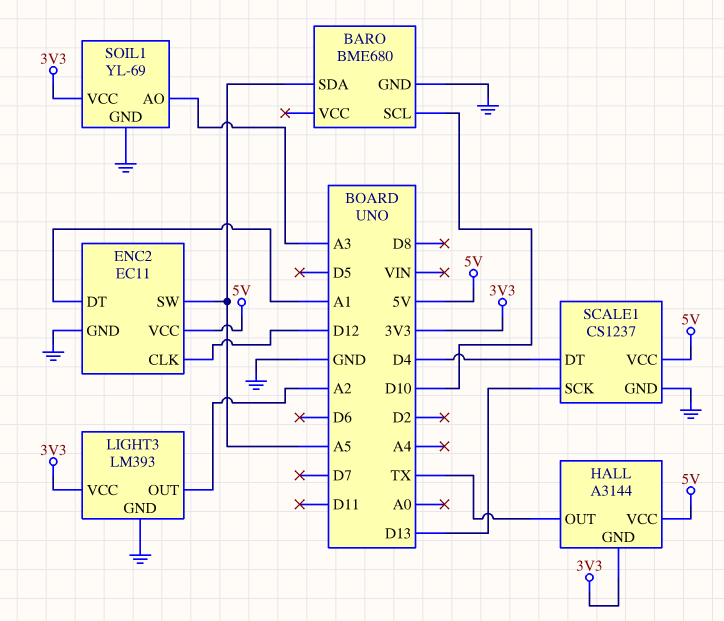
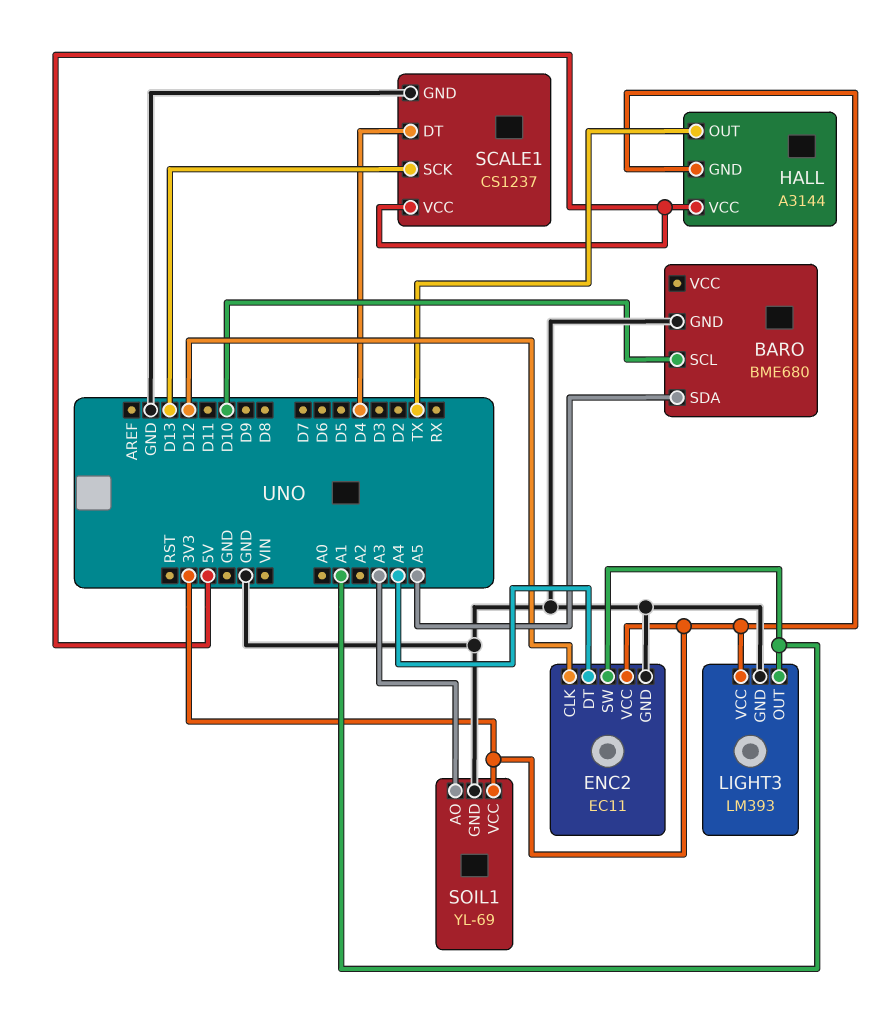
ENC2 pin DT: A1 -> A4
ENC2 pin SW: A5 -> A1
ENC2 pin VCC: 5V -> 3V3
LIGHT3 pin OUT: A2 -> A1

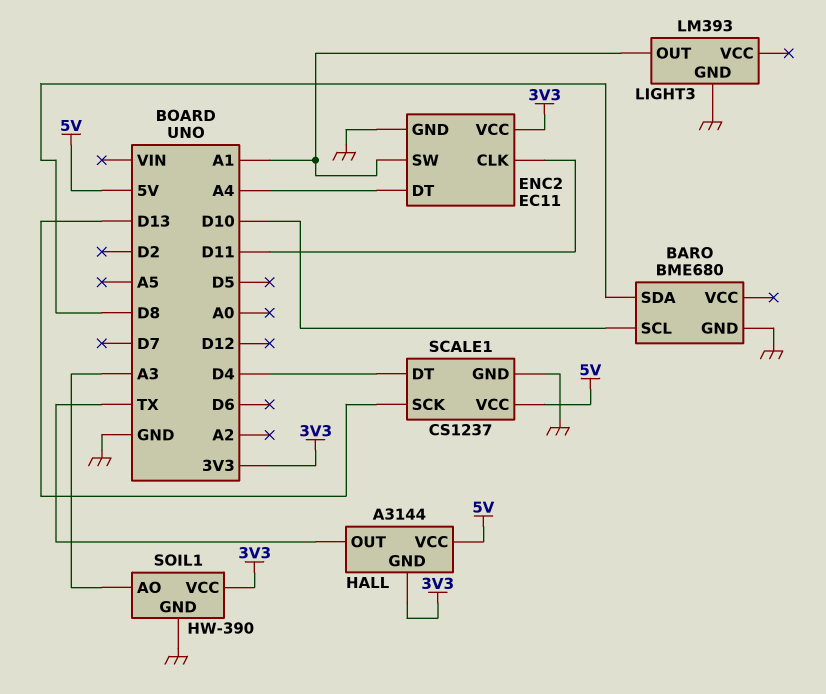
BARO pin SDA: A5 -> D8
ENC2 pin CLK: D12 -> D11
LIGHT3 pin VCC: 3V3 -> none
SOIL1: YL-69 -> HW-390

